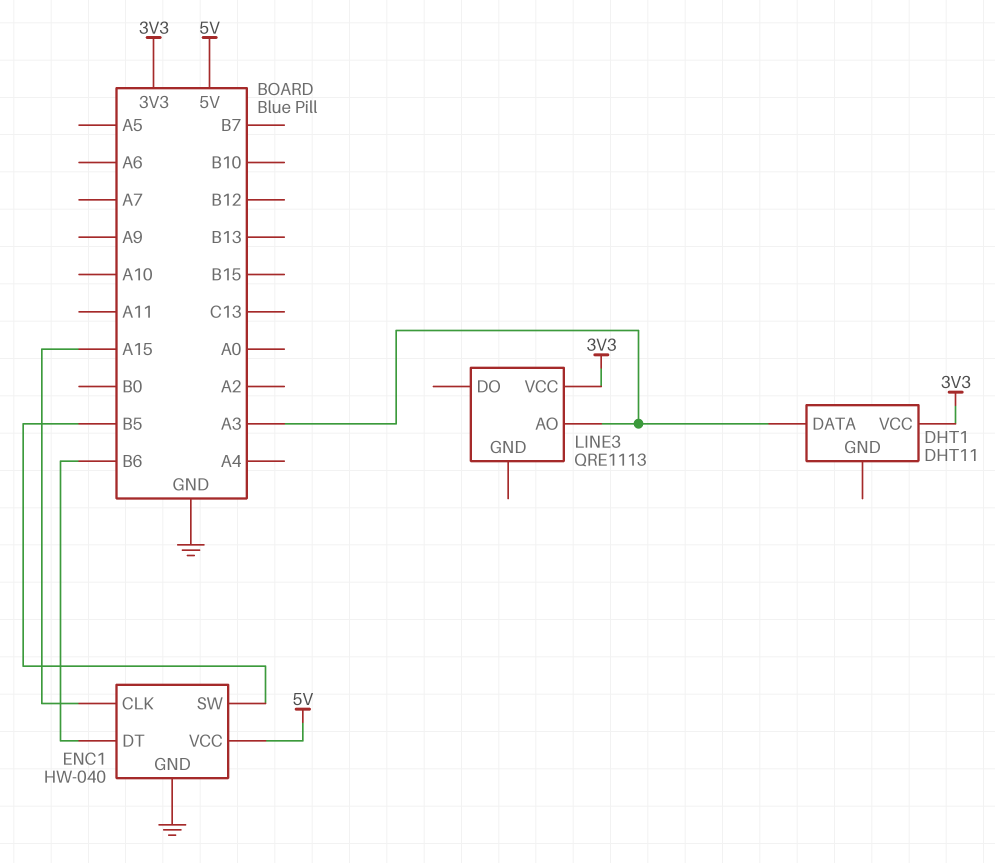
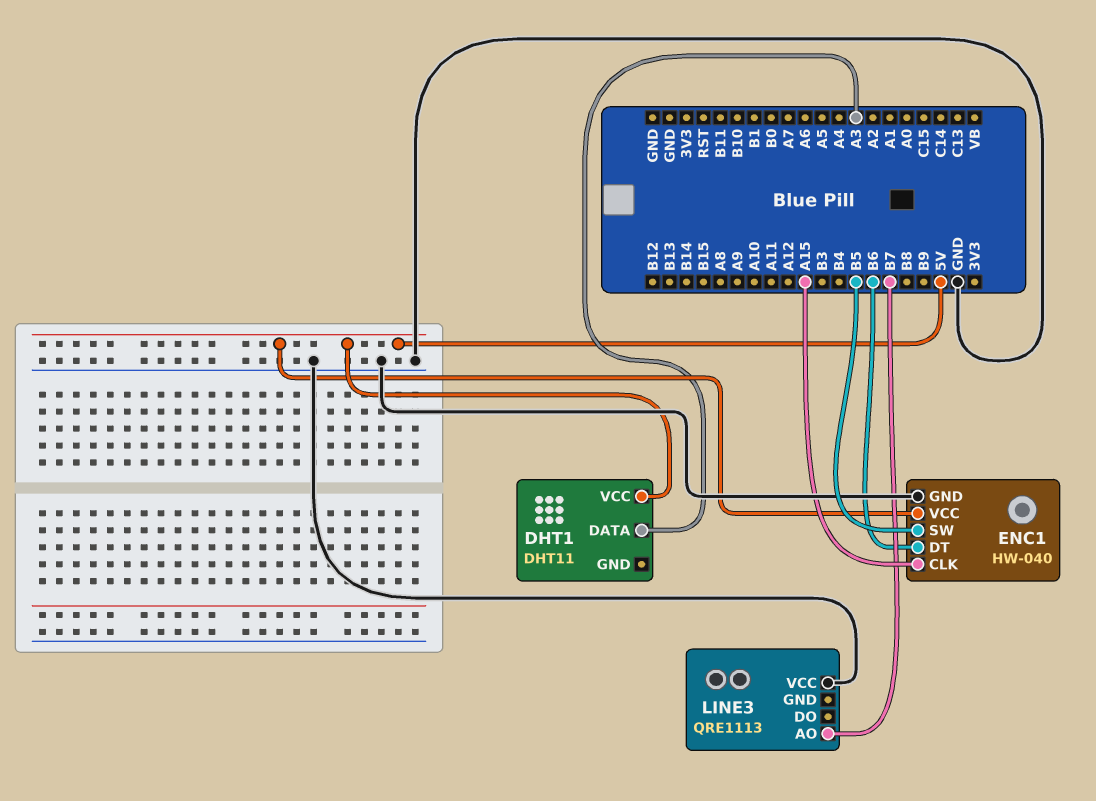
DHT1 pin VCC: 3V3 -> 5V
LINE3 pin AO: A3 -> B7
LINE3 pin VCC: 3V3 -> GND

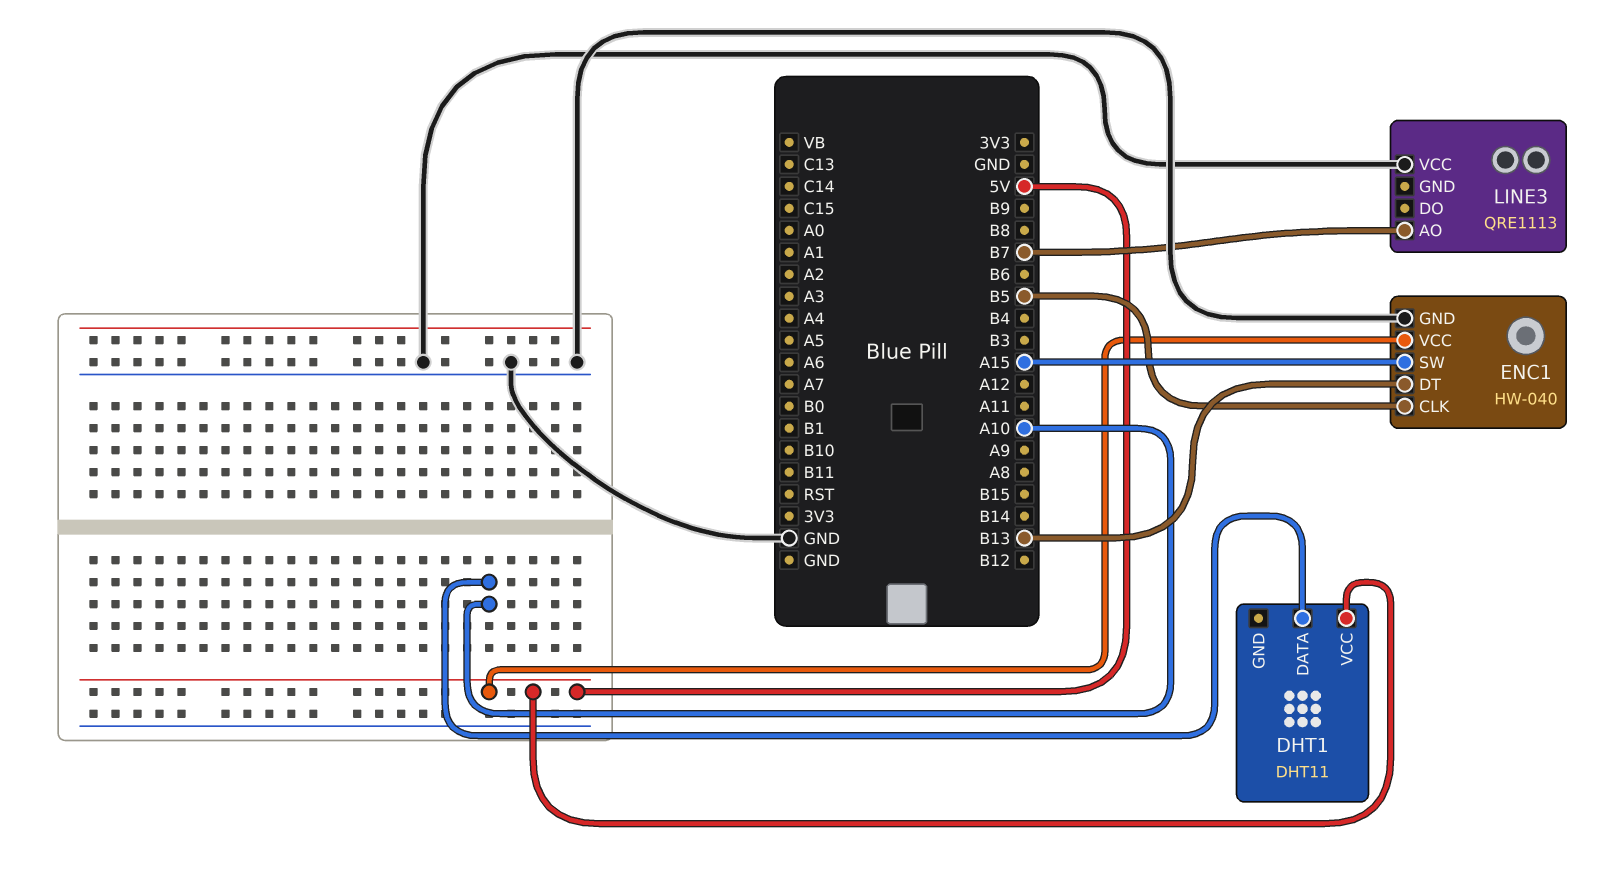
DHT1 pin DATA: A3 -> A10
ENC1 pin CLK: A15 -> B5
ENC1 pin DT: B6 -> B13
ENC1 pin SW: B5 -> A15

